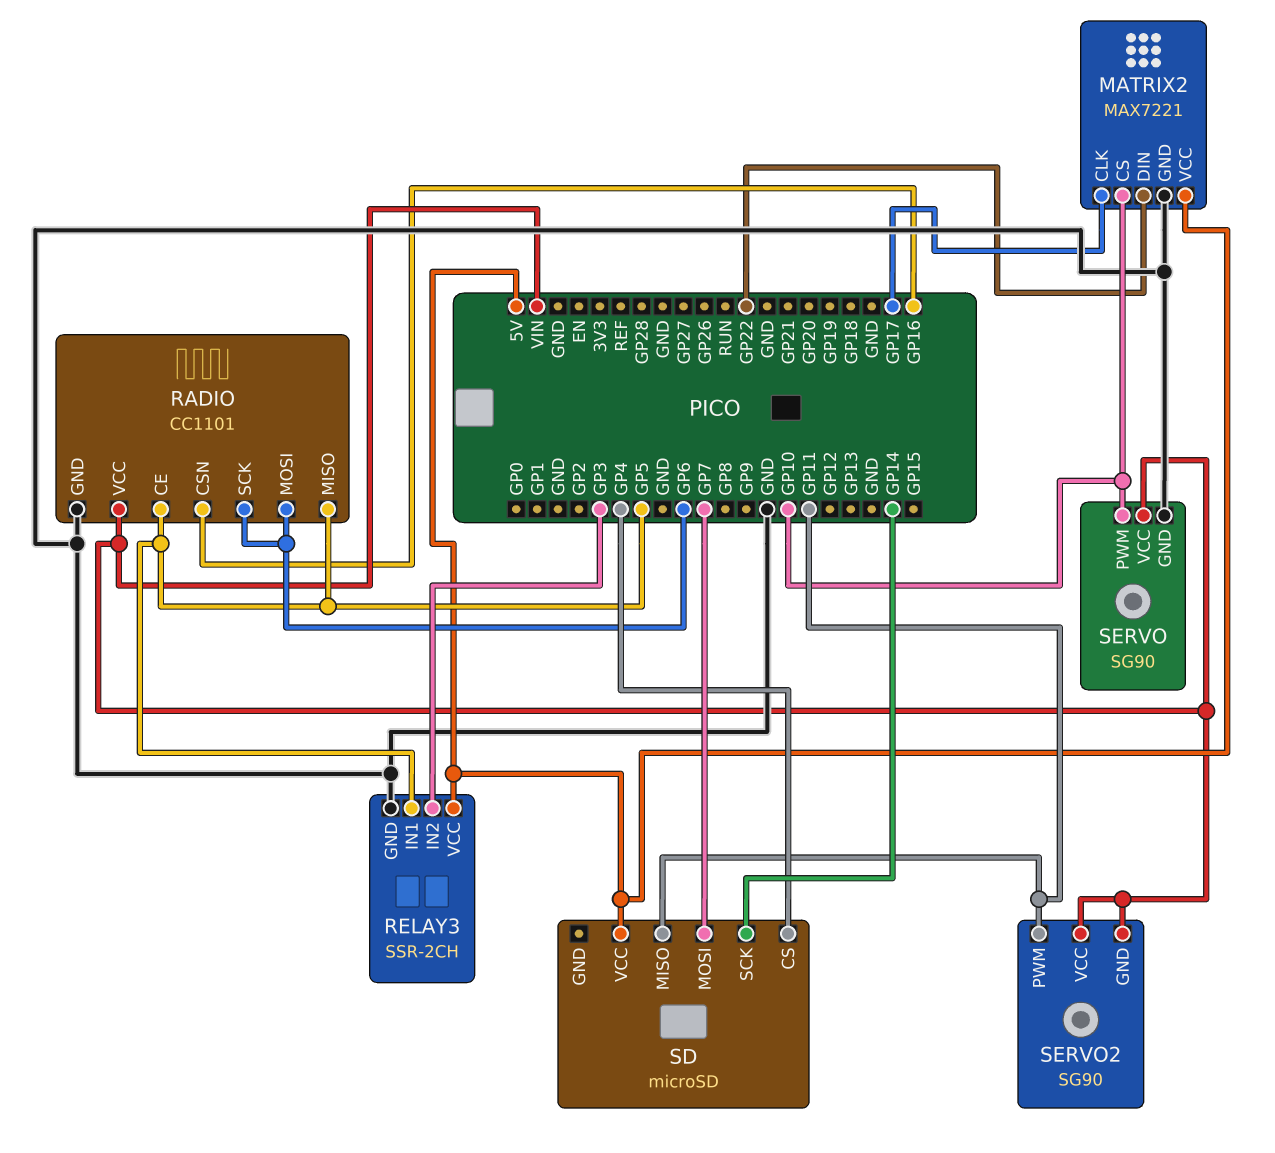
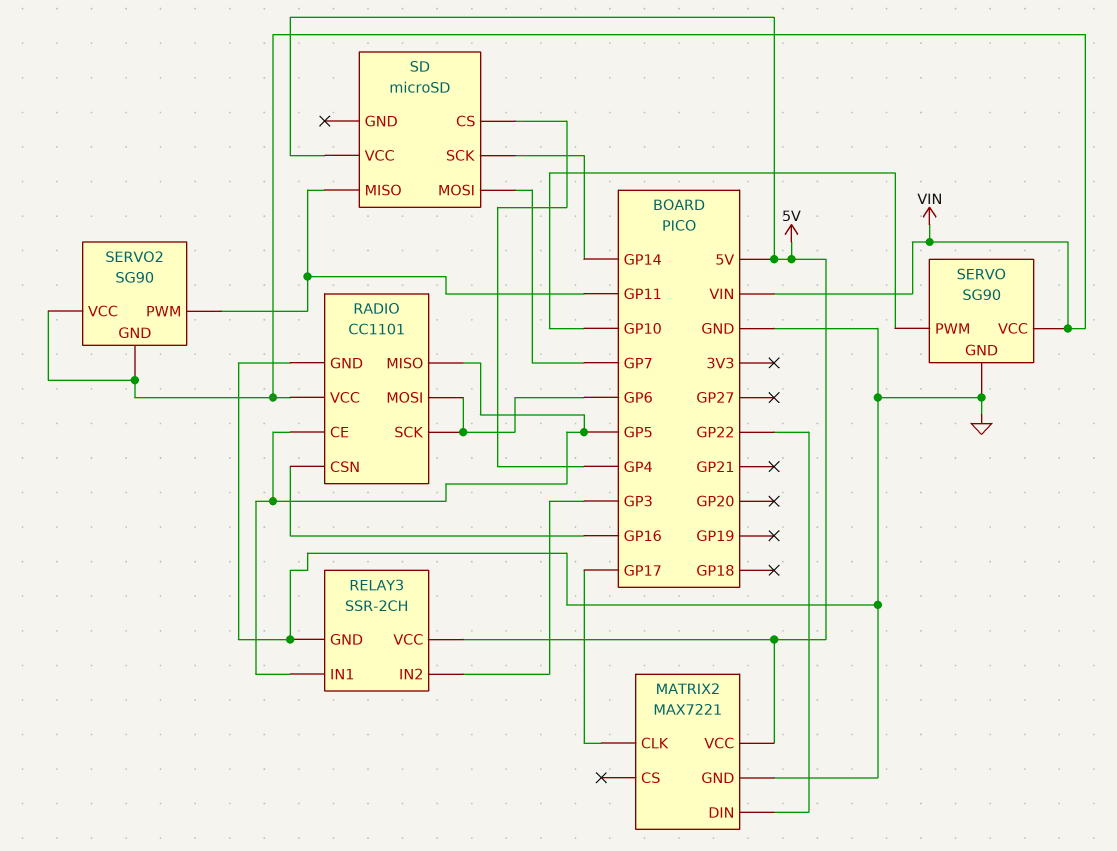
MATRIX2 pin CS: GP10 -> none

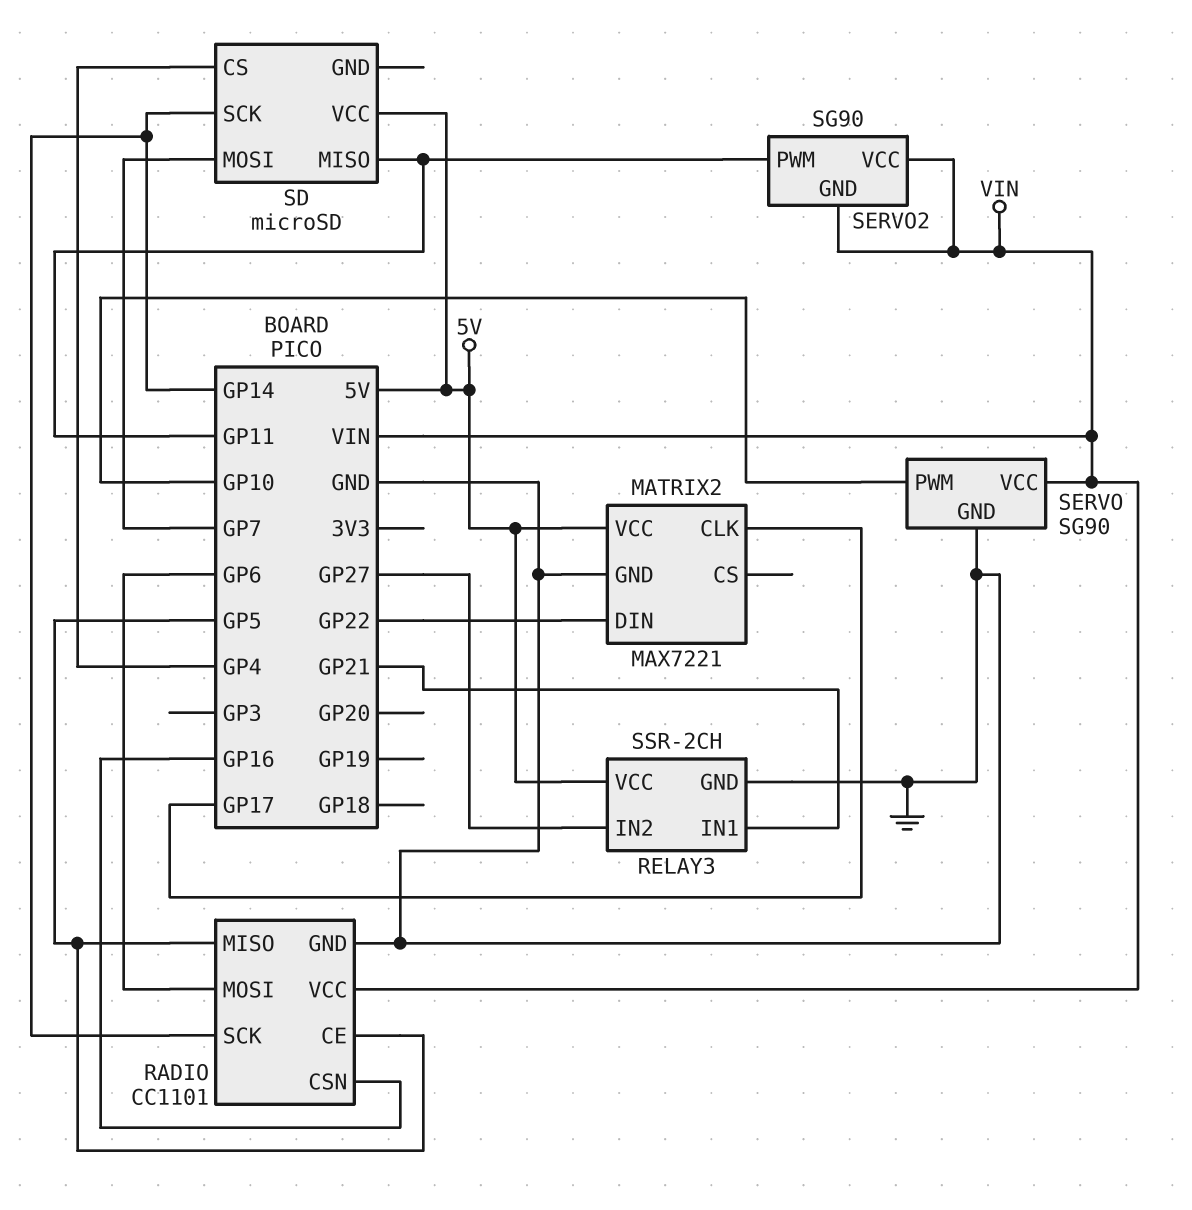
RADIO pin SCK: GP6 -> GP14
RELAY3 pin IN1: GP5 -> GP21
RELAY3 pin IN2: GP3 -> GP27

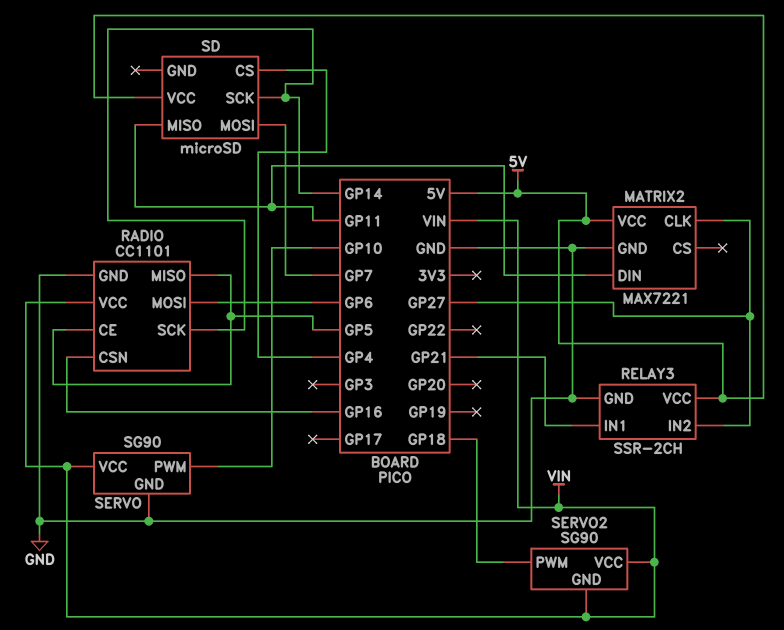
MATRIX2 pin CLK: GP17 -> GP27
MATRIX2 pin DIN: GP22 -> GP11
SERVO2 pin PWM: GP11 -> GP18

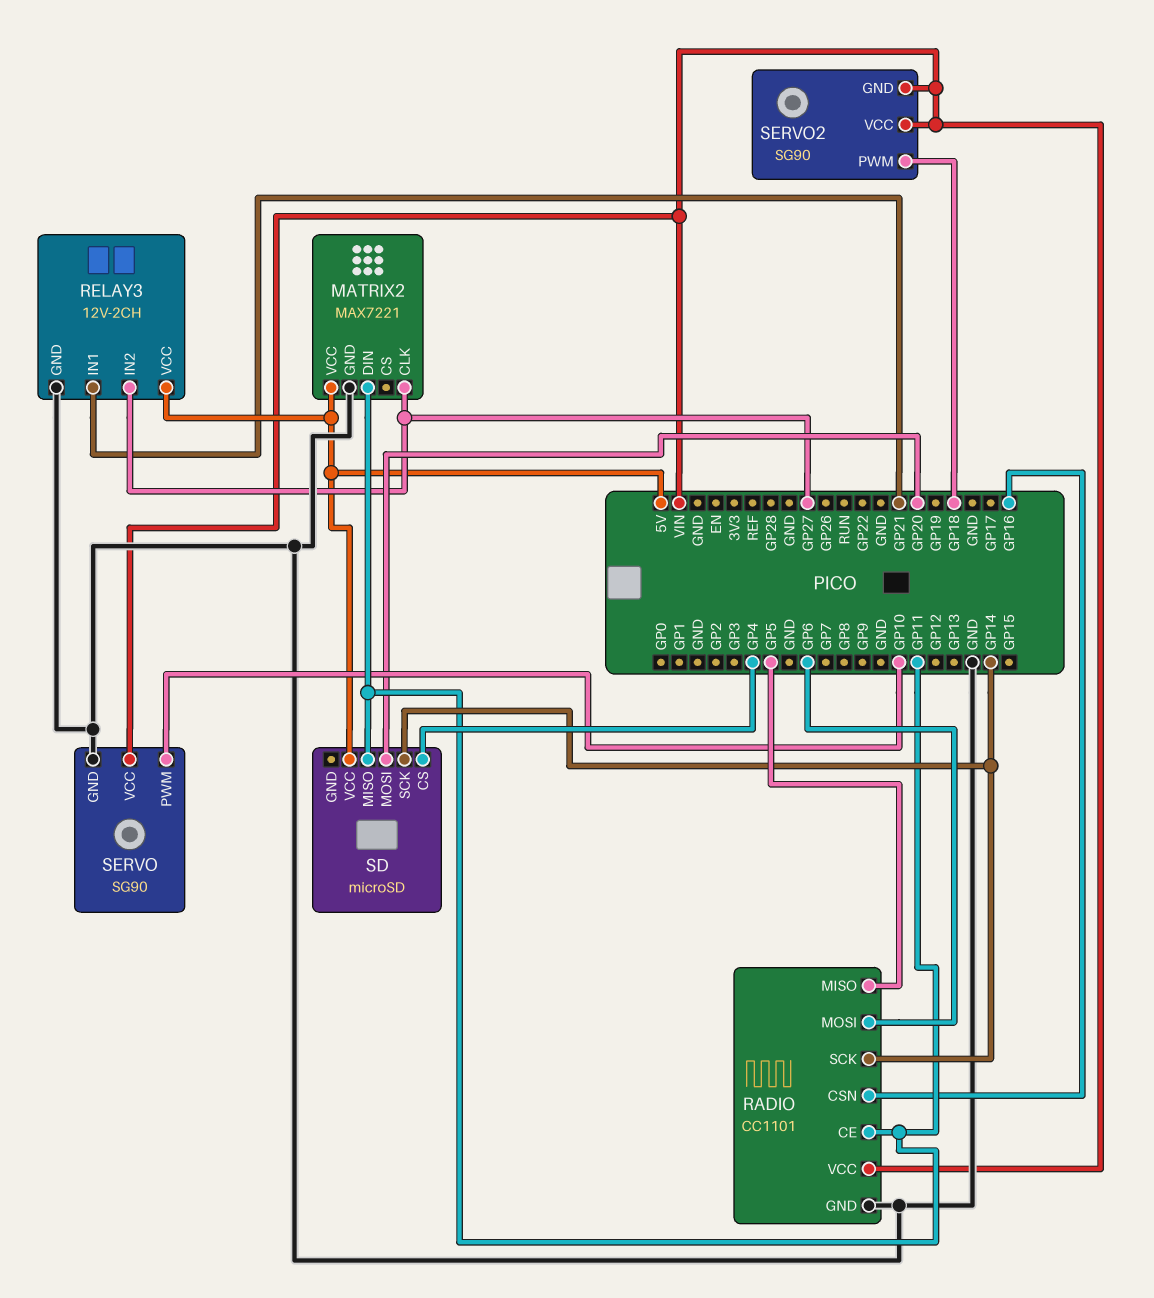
RADIO pin CE: GP5 -> GP11
RELAY3: SSR-2CH -> 12V-2CH
SD pin MOSI: GP7 -> GP20

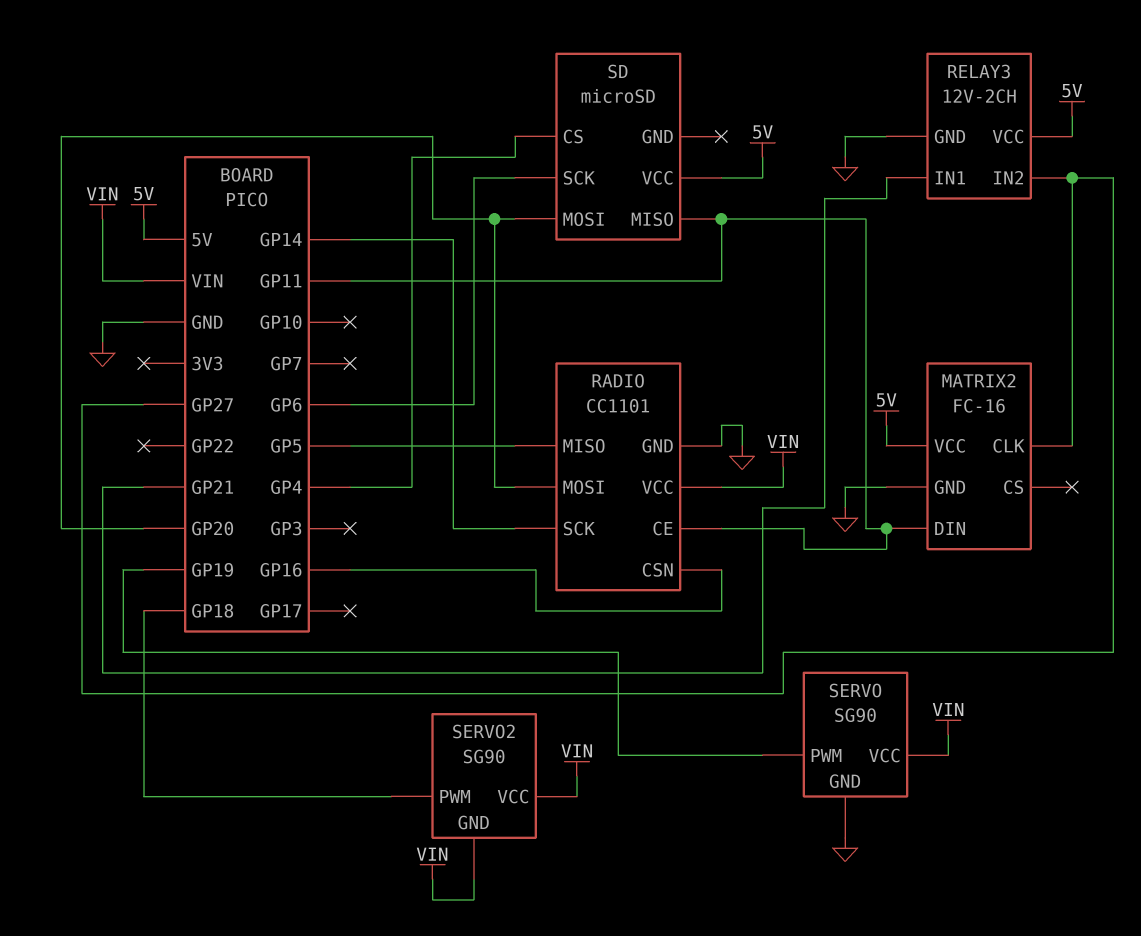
MATRIX2: MAX7221 -> FC-16
RADIO pin MOSI: GP6 -> GP20
SD pin SCK: GP14 -> GP6
SERVO pin PWM: GP10 -> GP19

